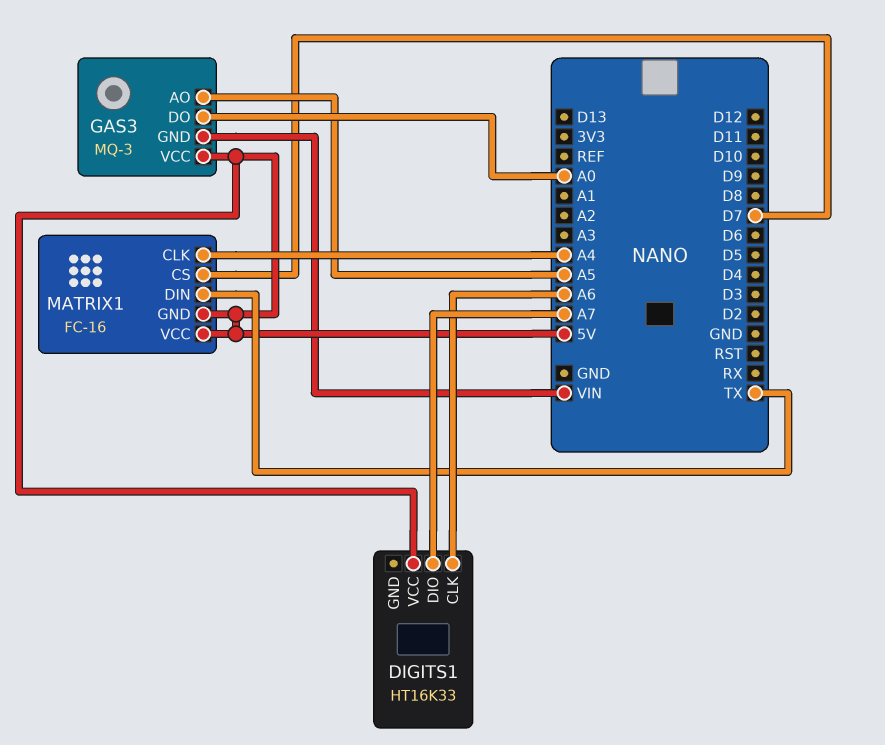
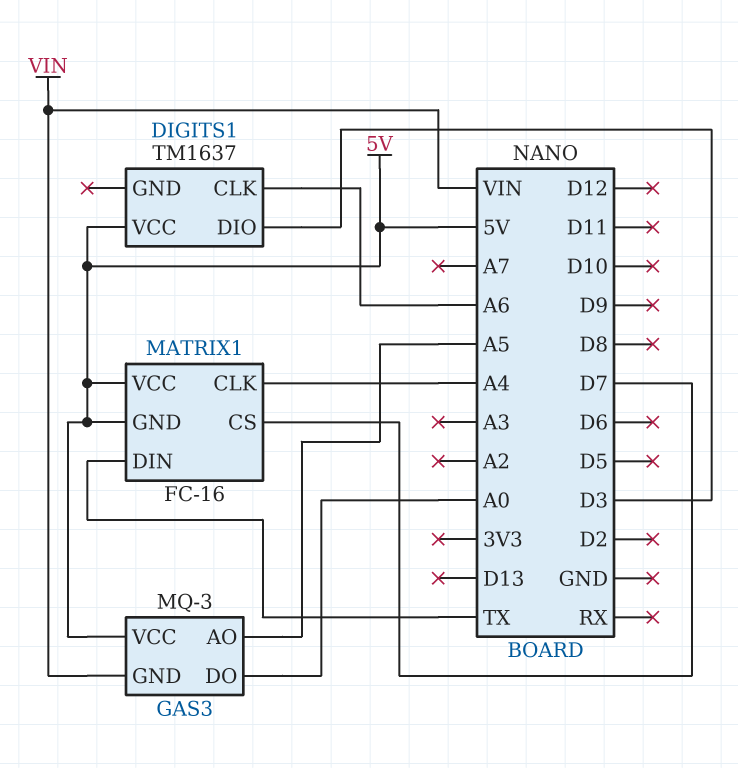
DIGITS1: HT16K33 -> TM1637
DIGITS1 pin DIO: A7 -> D3

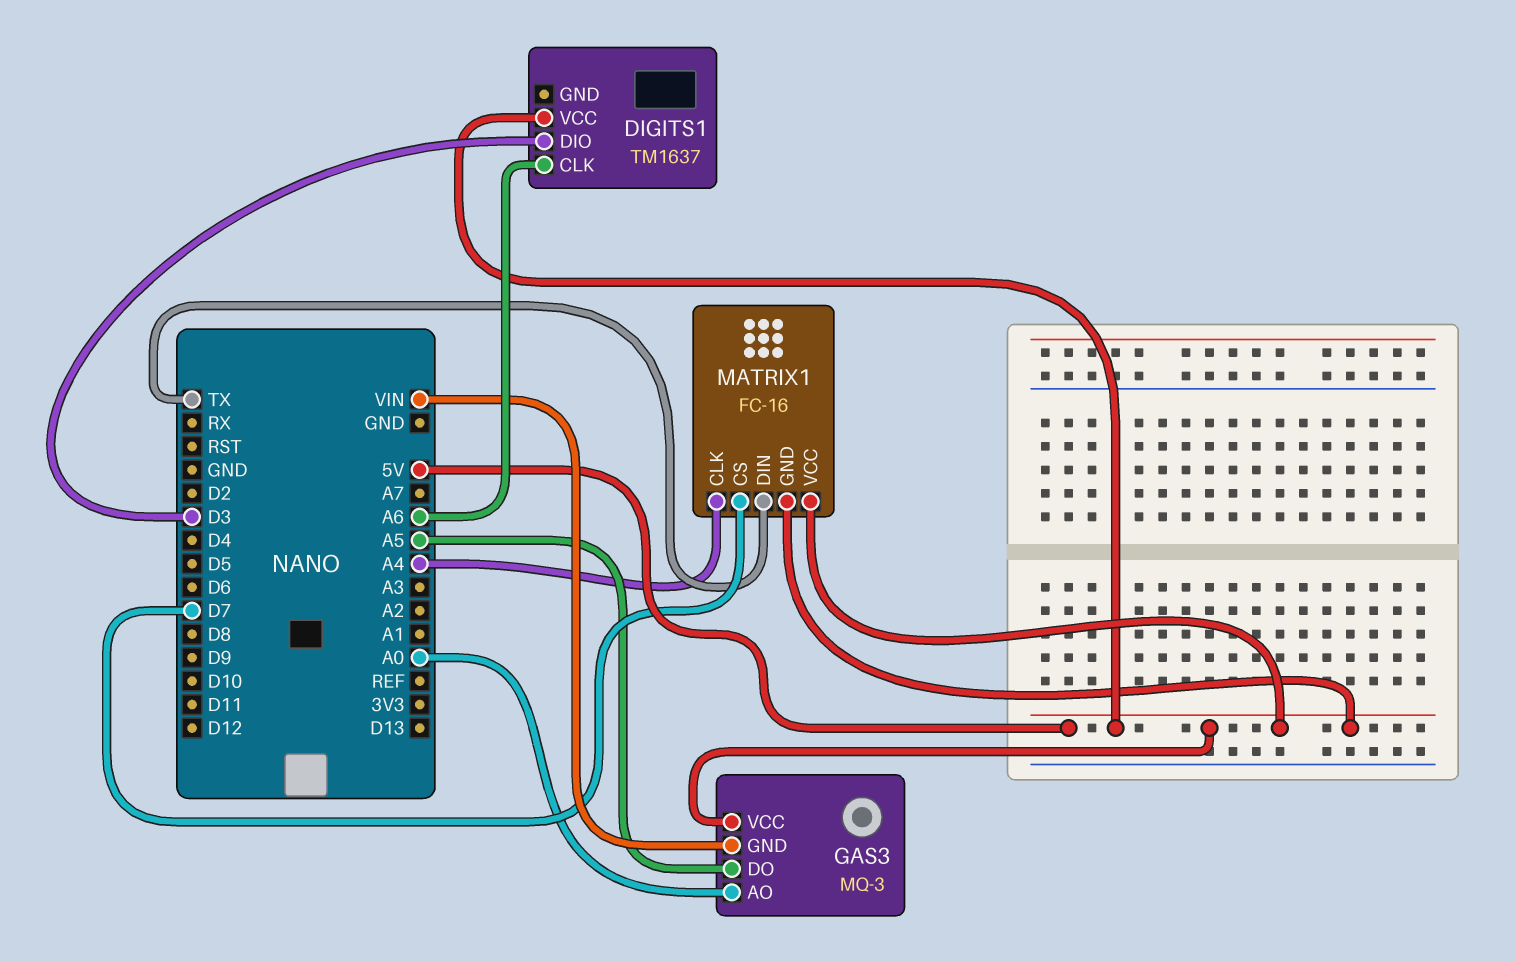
GAS3 pin AO: A5 -> A0
GAS3 pin DO: A0 -> A5

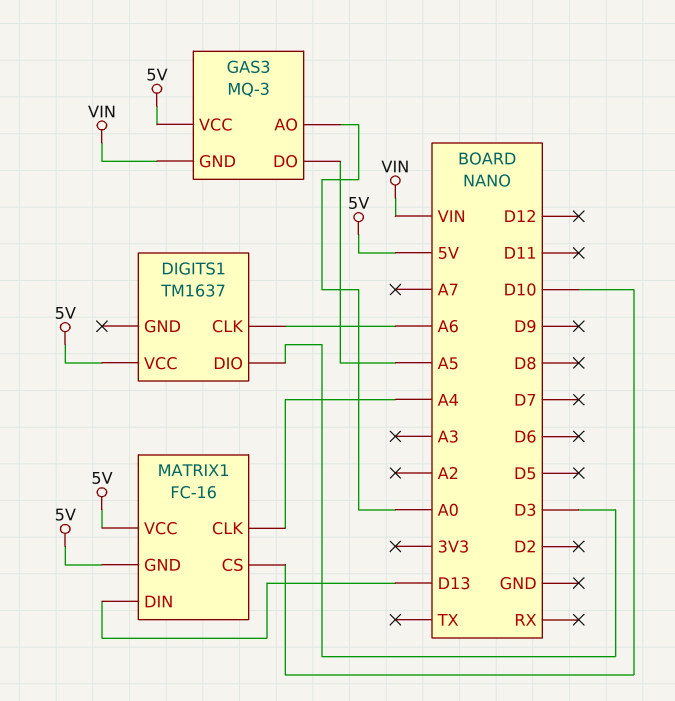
MATRIX1 pin CS: D7 -> D10
MATRIX1 pin DIN: TX -> D13

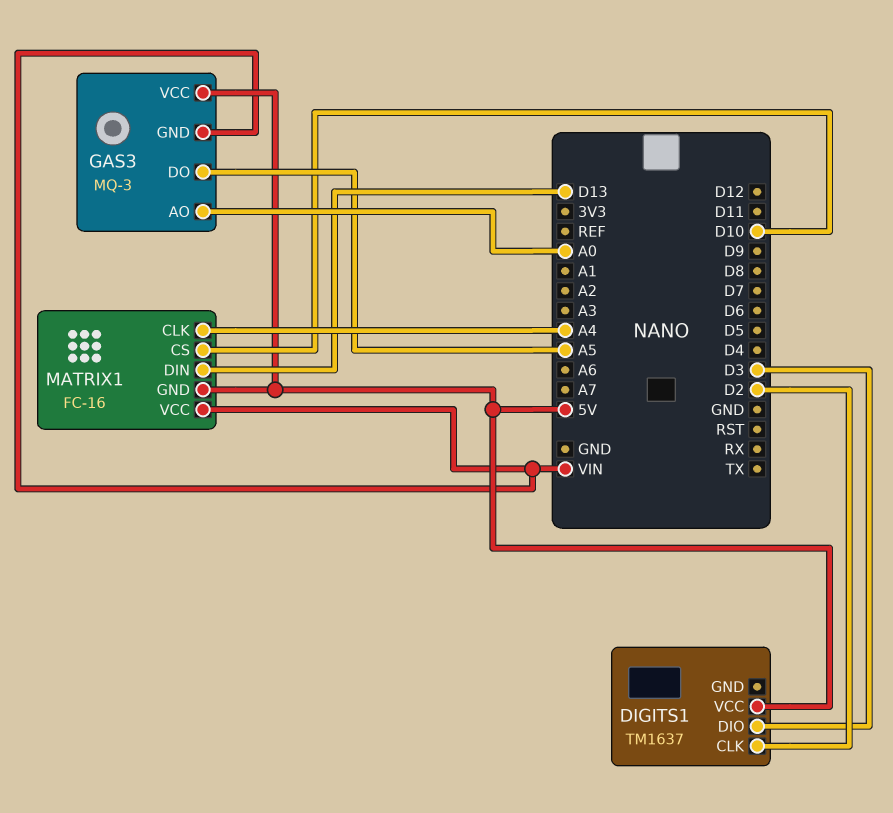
DIGITS1 pin CLK: A6 -> D2
MATRIX1 pin VCC: 5V -> VIN

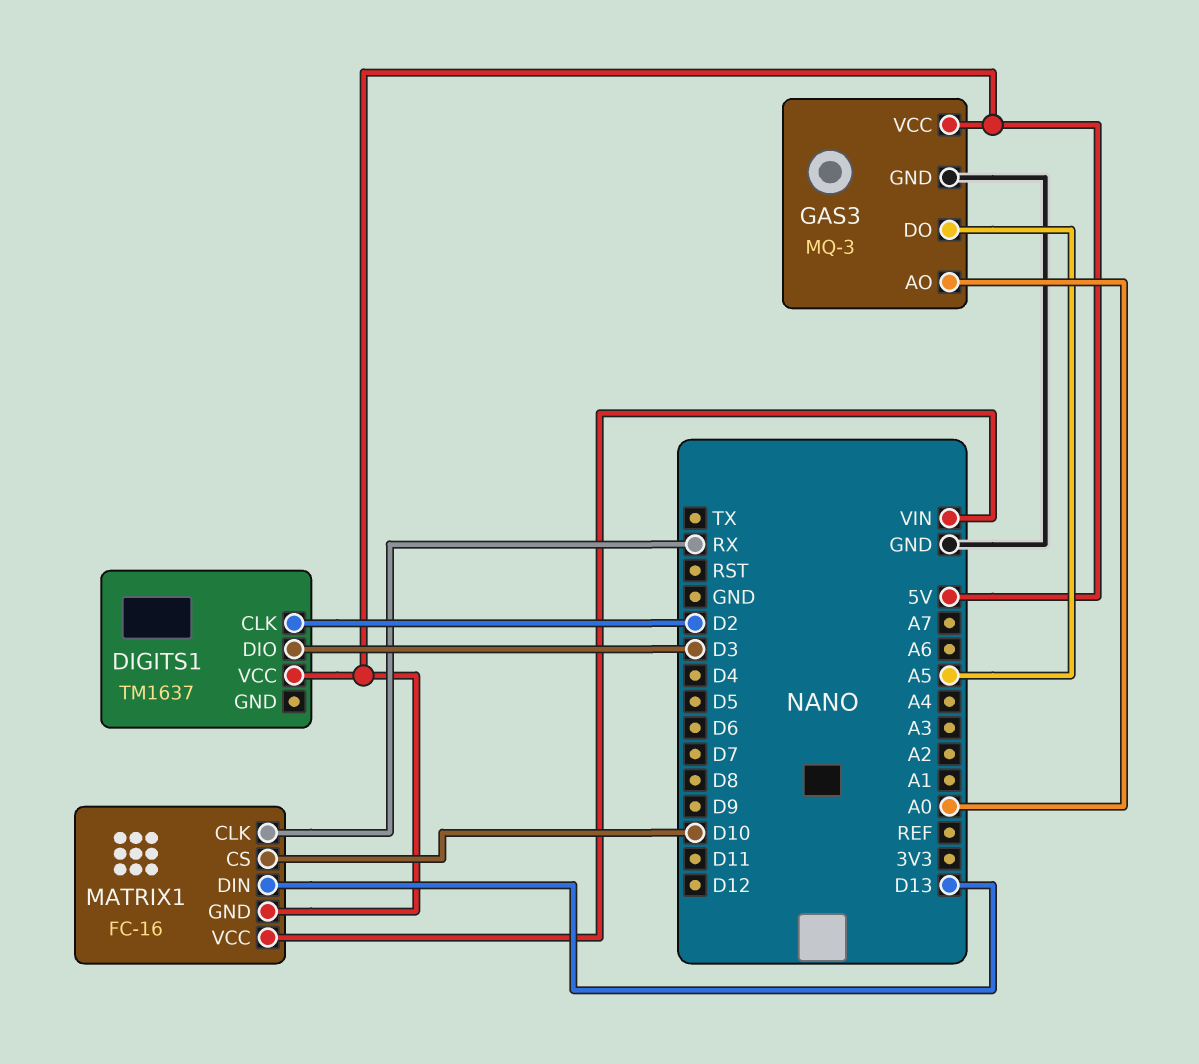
GAS3 pin GND: VIN -> GND
MATRIX1 pin CLK: A4 -> RX

